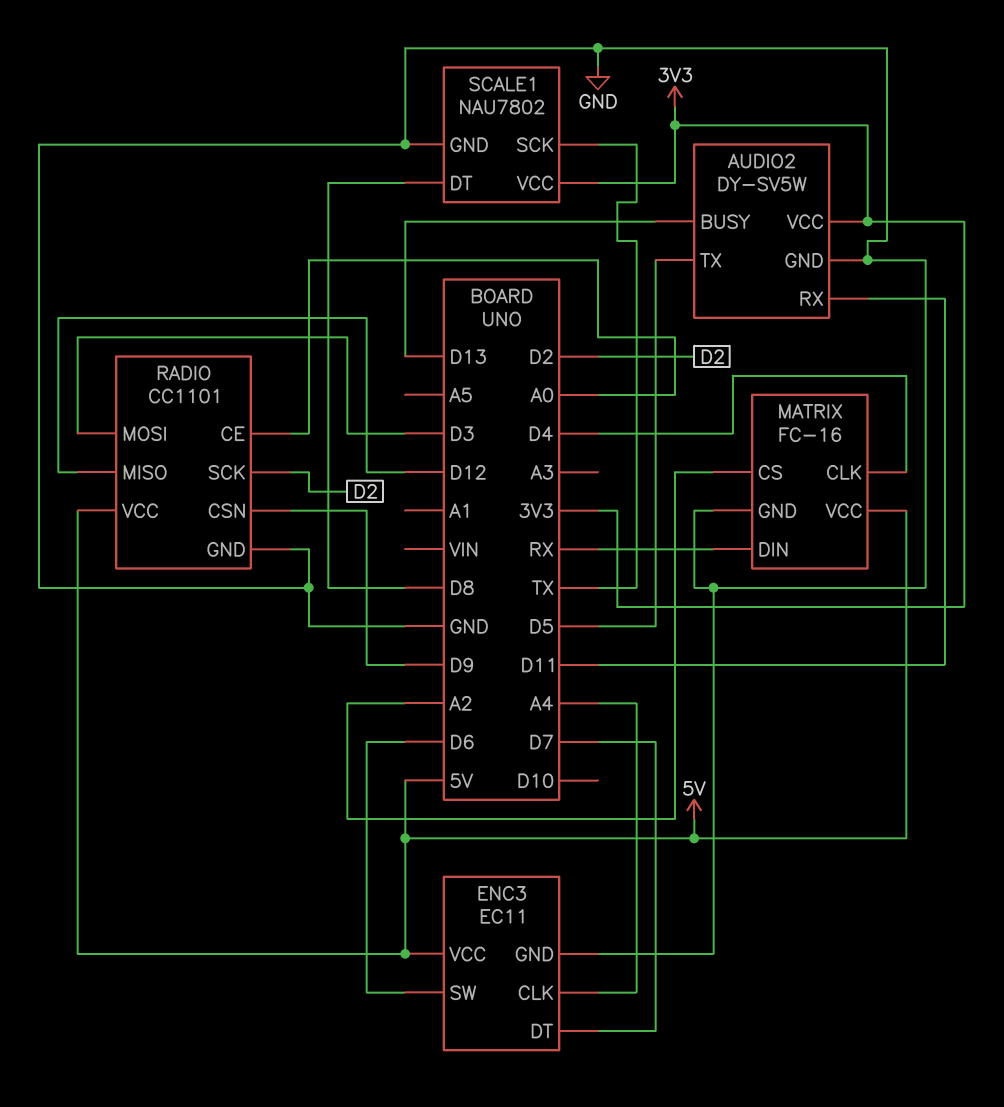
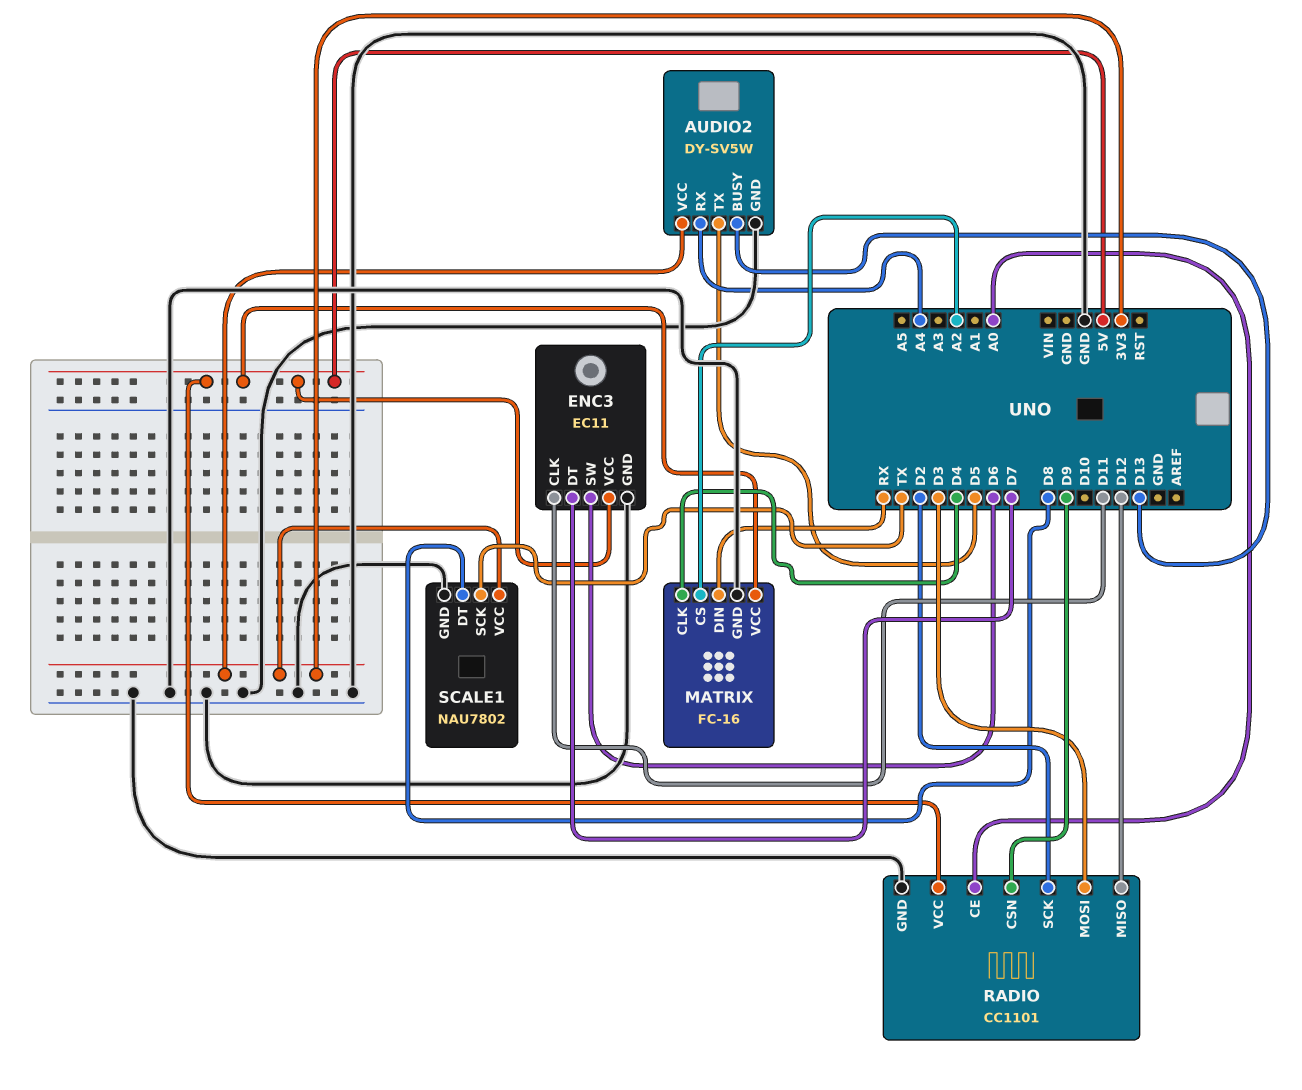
AUDIO2 pin RX: D11 -> A4
ENC3 pin CLK: A4 -> D11

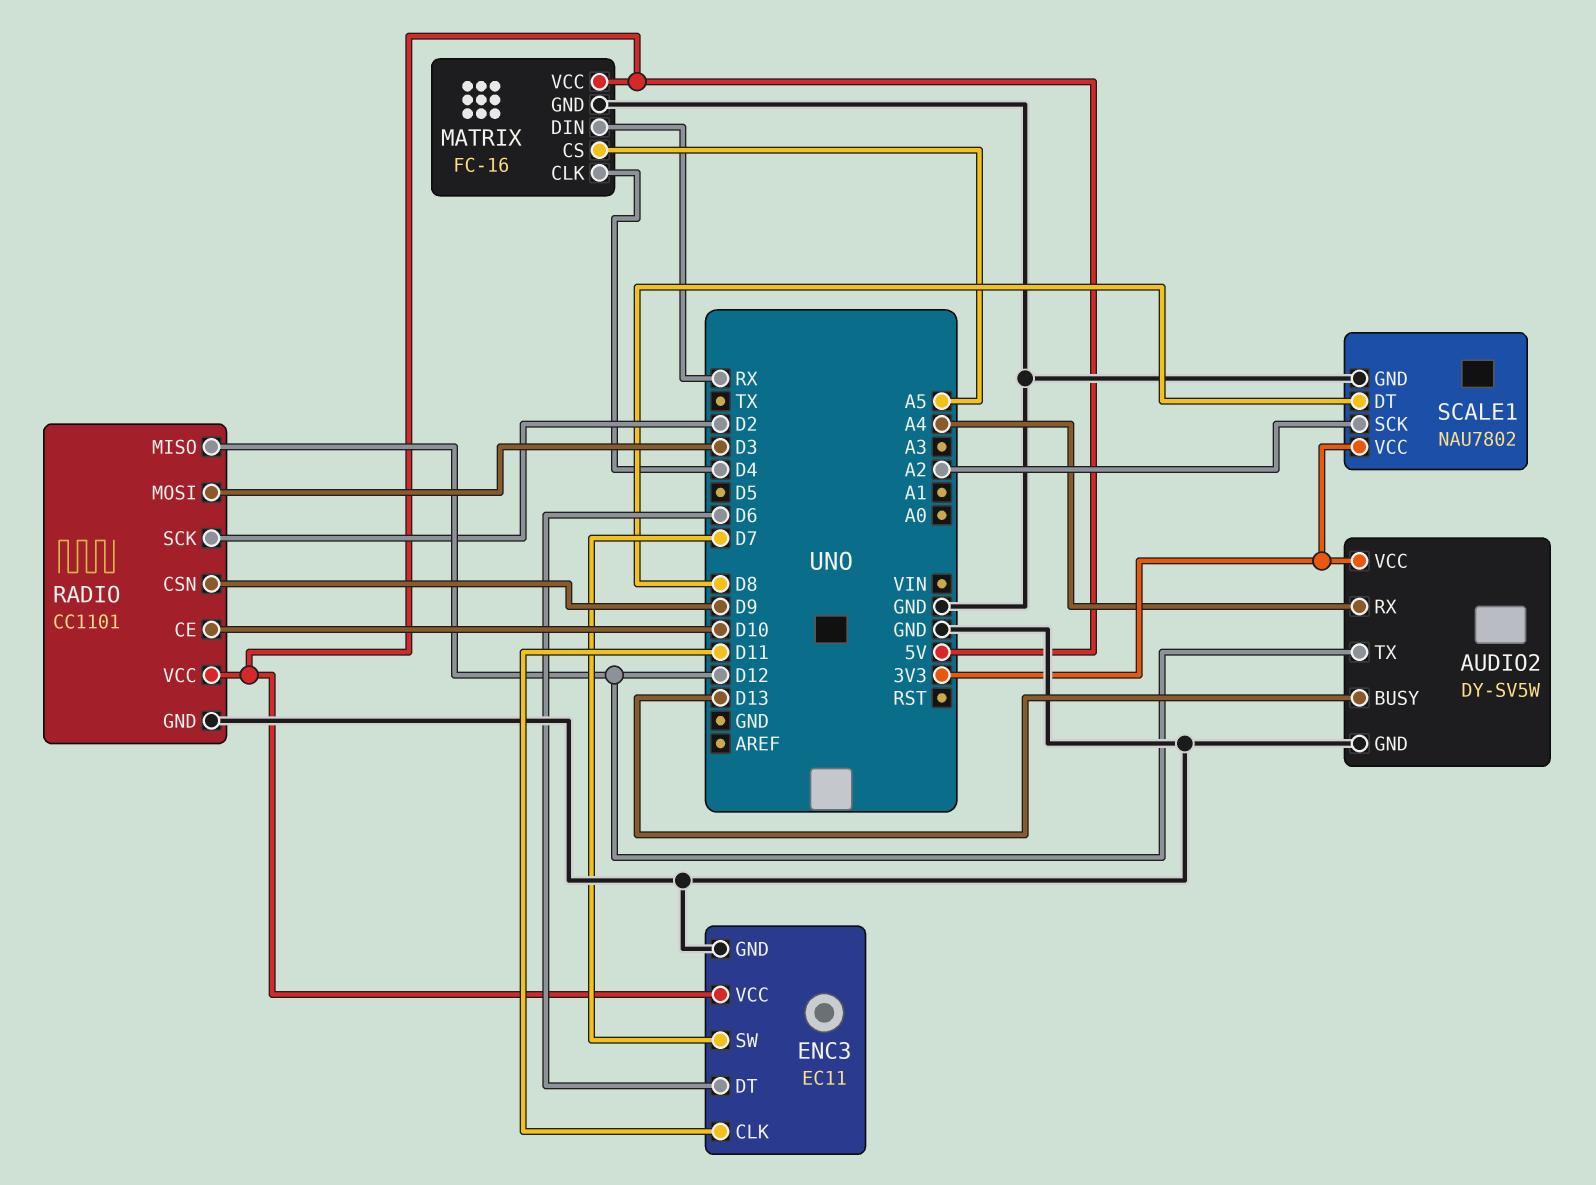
AUDIO2 pin TX: D5 -> D12
ENC3 pin DT: D7 -> D6
ENC3 pin SW: D6 -> D7
MATRIX pin CS: A2 -> A5
RADIO pin CE: A0 -> D10
SCALE1 pin SCK: TX -> A2

